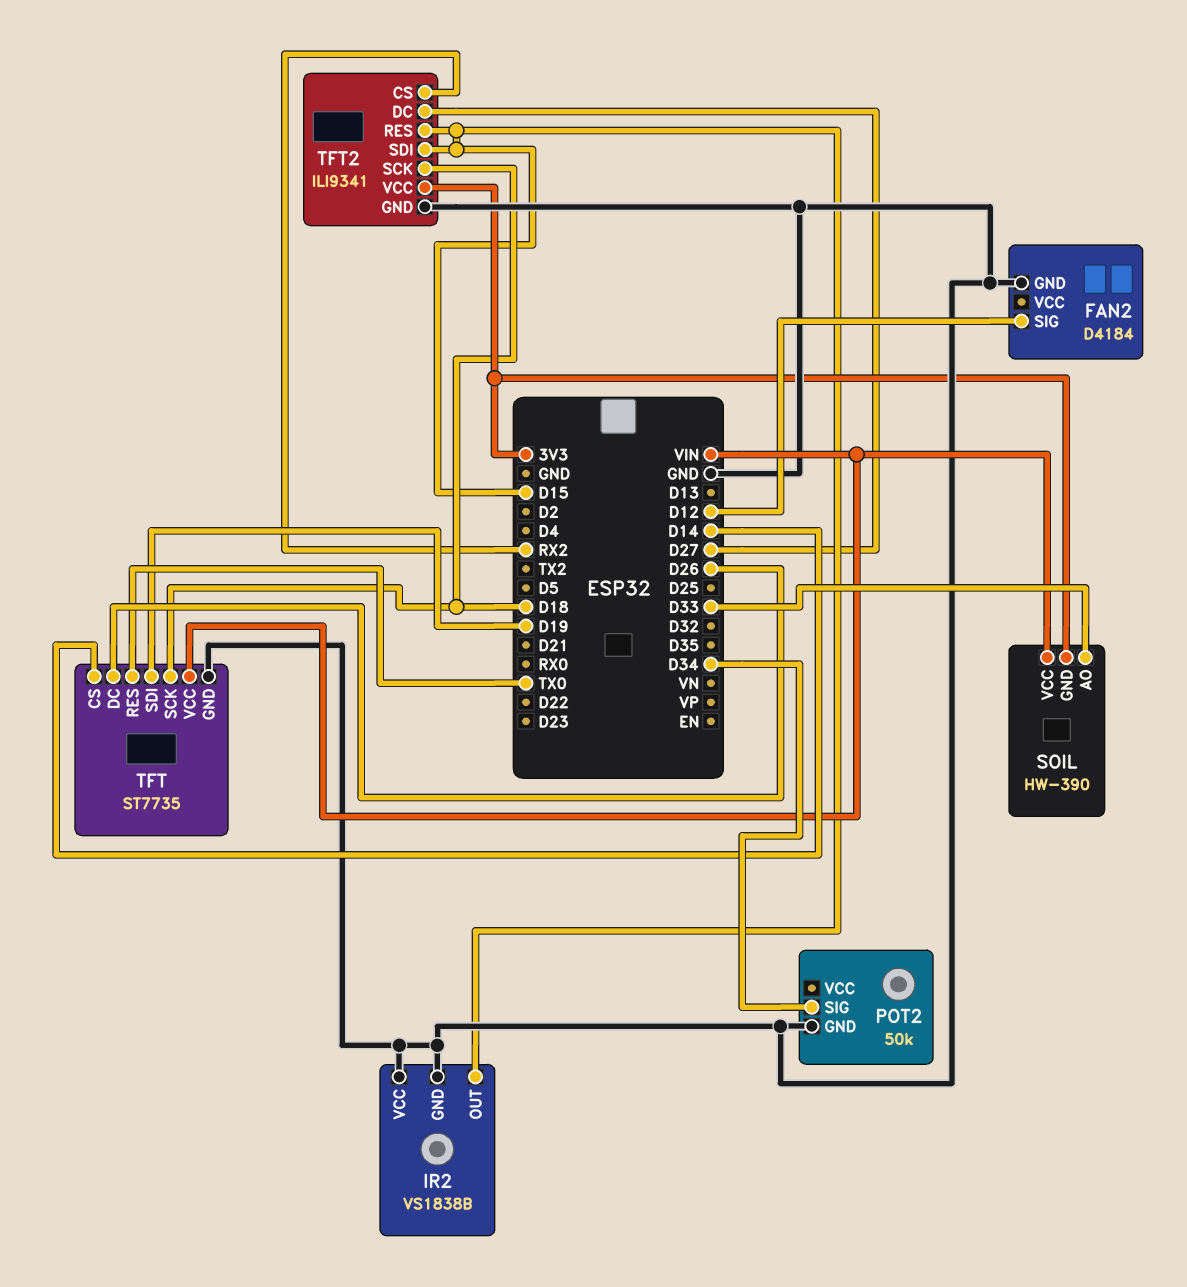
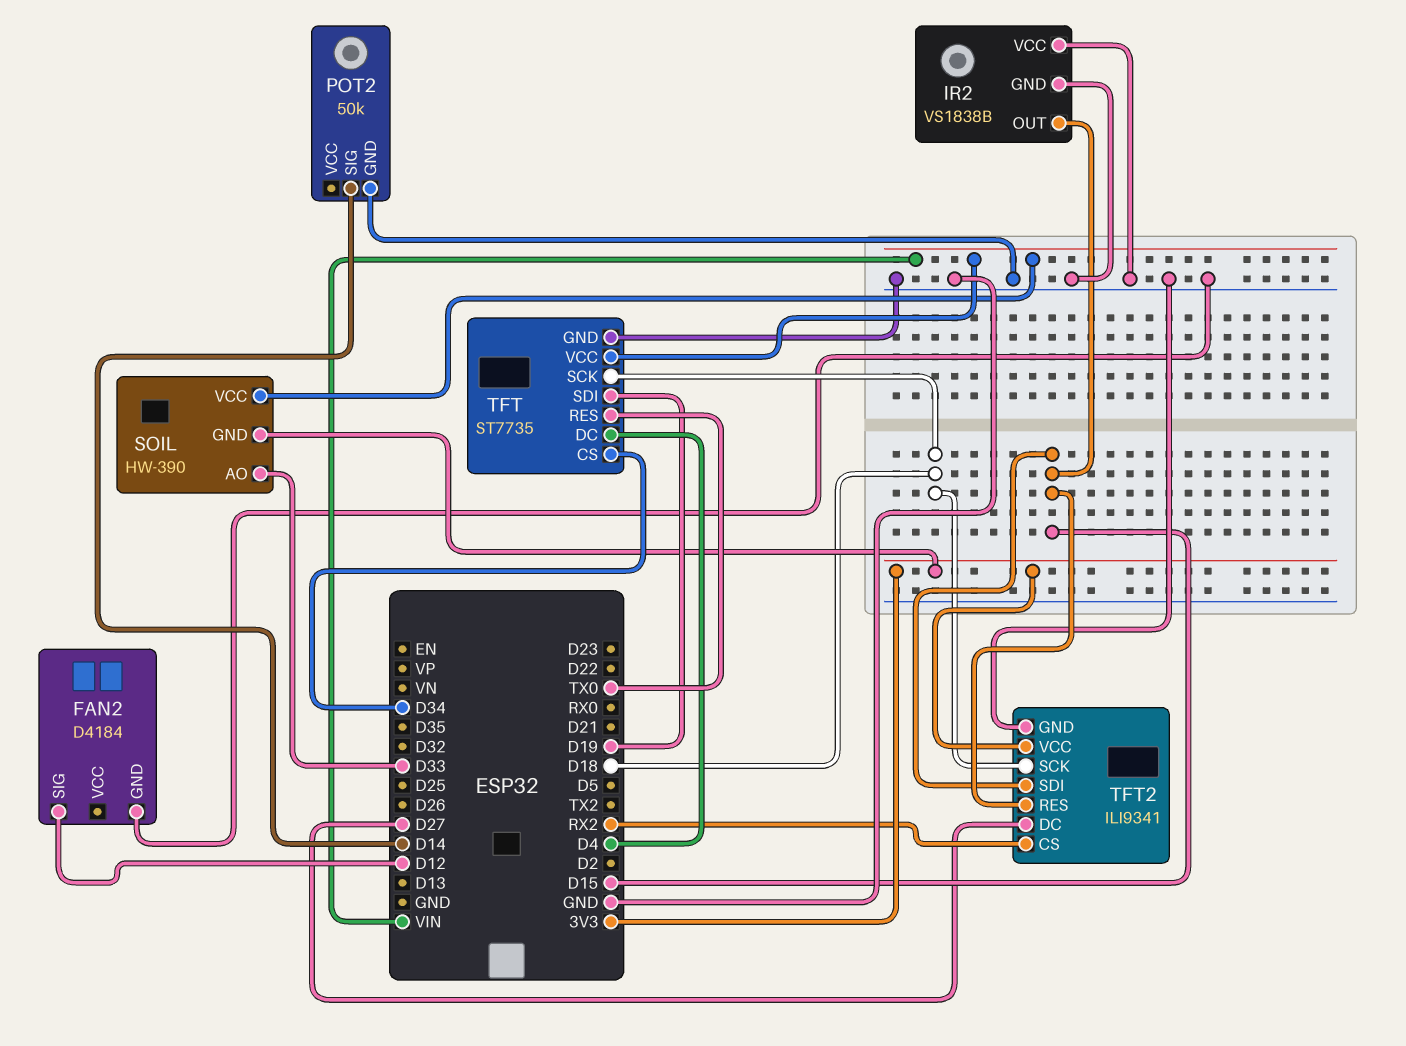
POT2 pin SIG: D34 -> D14
TFT pin CS: D14 -> D34
TFT pin DC: D26 -> D4

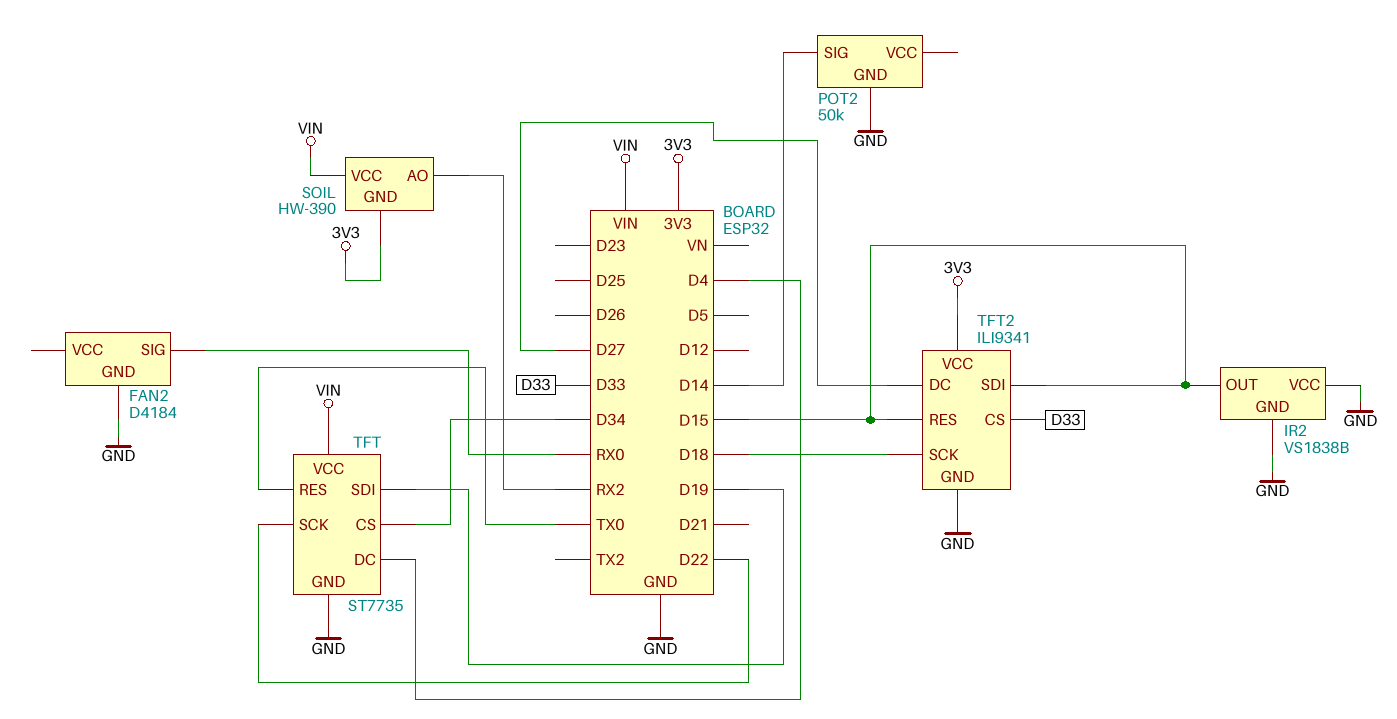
FAN2 pin SIG: D12 -> RX0
SOIL pin AO: D33 -> RX2
TFT pin SCK: D18 -> D22
TFT2 pin CS: RX2 -> D33

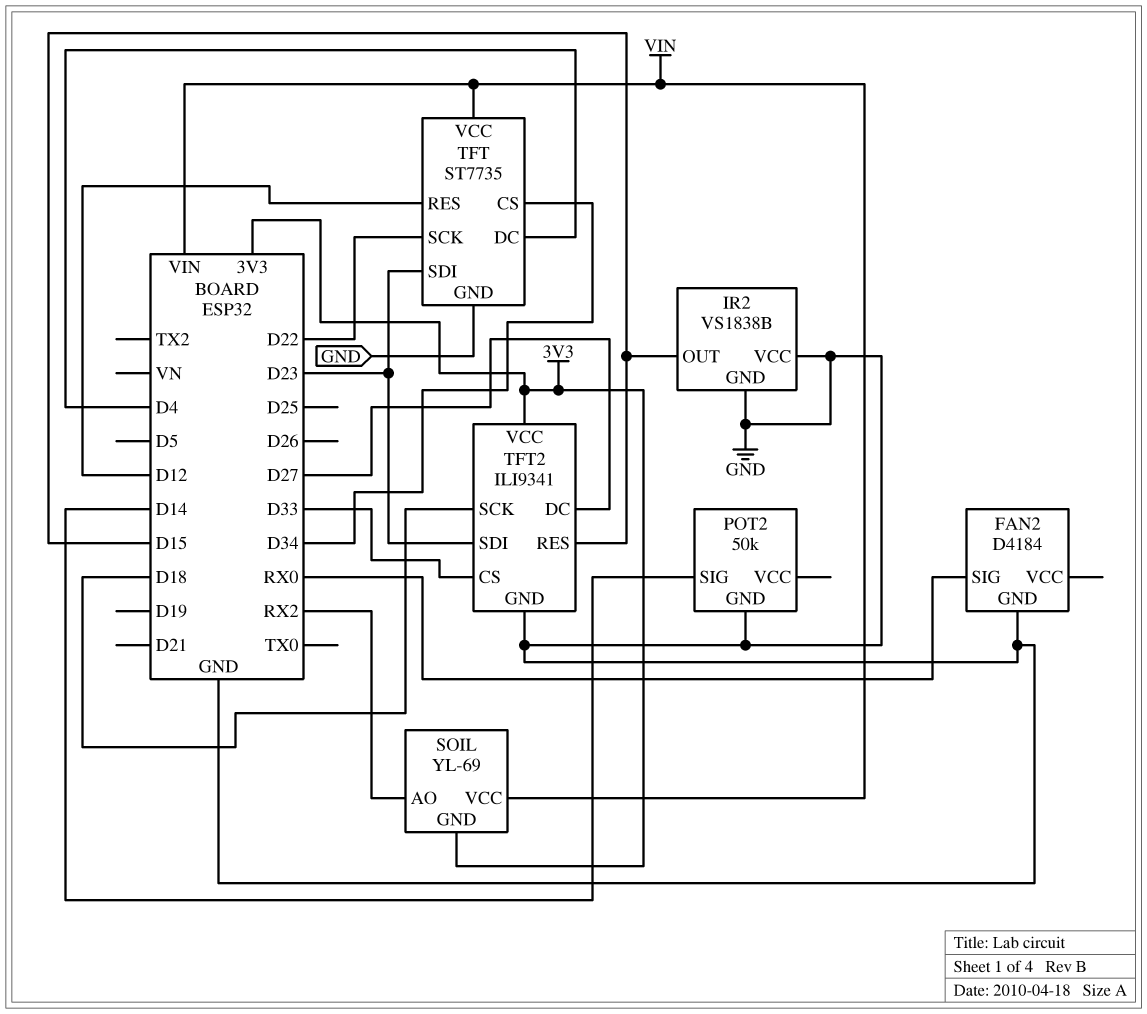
SOIL: HW-390 -> YL-69
TFT pin RES: TX0 -> D12
TFT pin SDI: D19 -> D23
TFT2 pin SDI: D15 -> D23

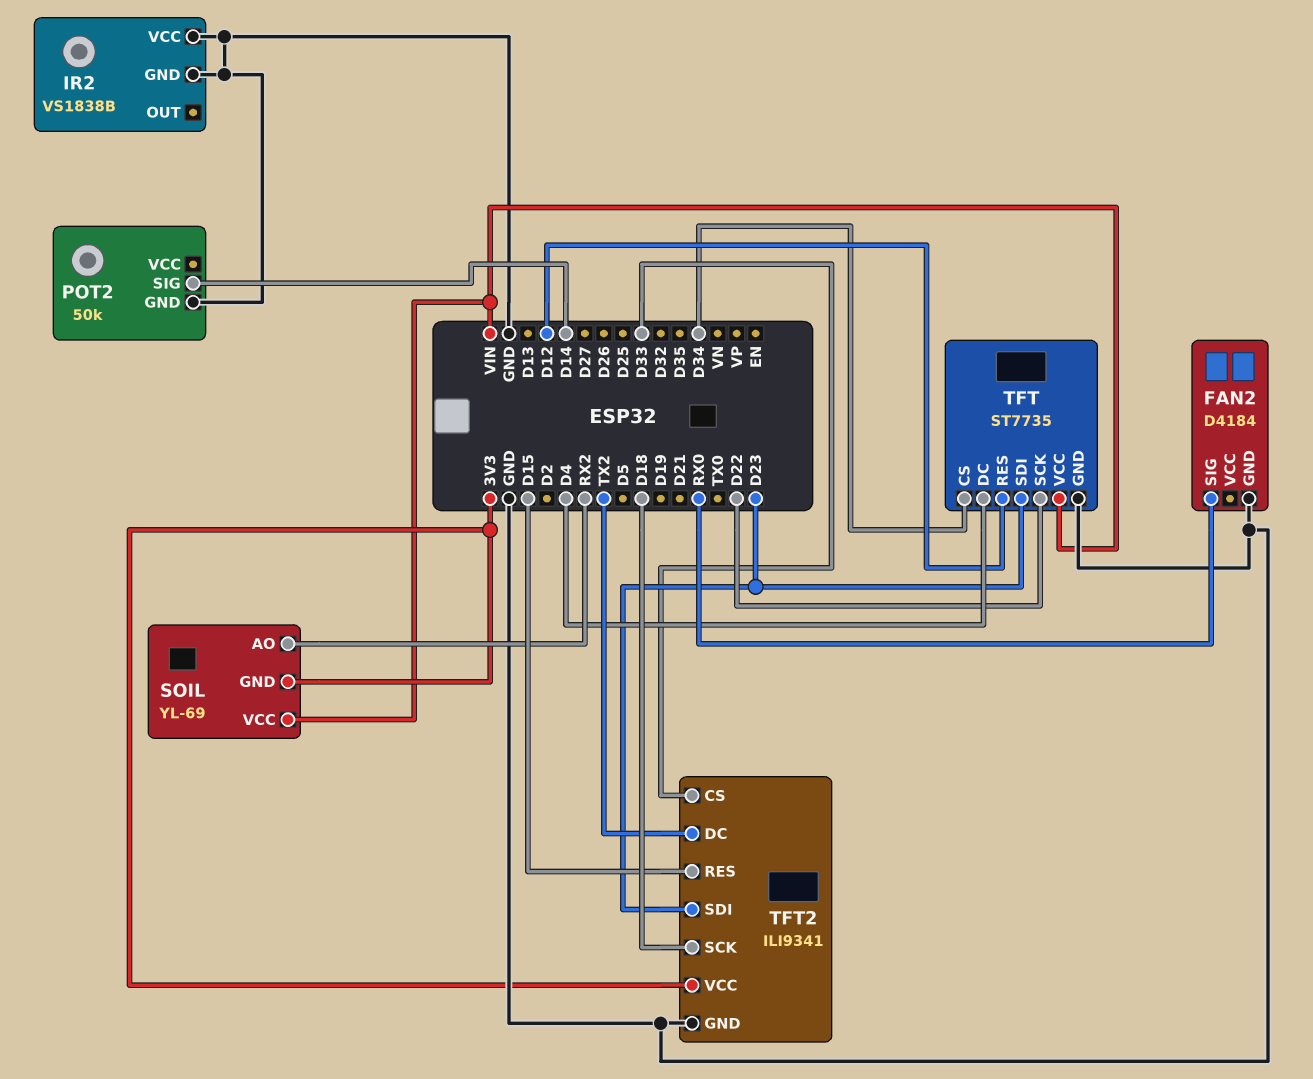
IR2 pin OUT: D15 -> none
TFT2 pin DC: D27 -> TX2

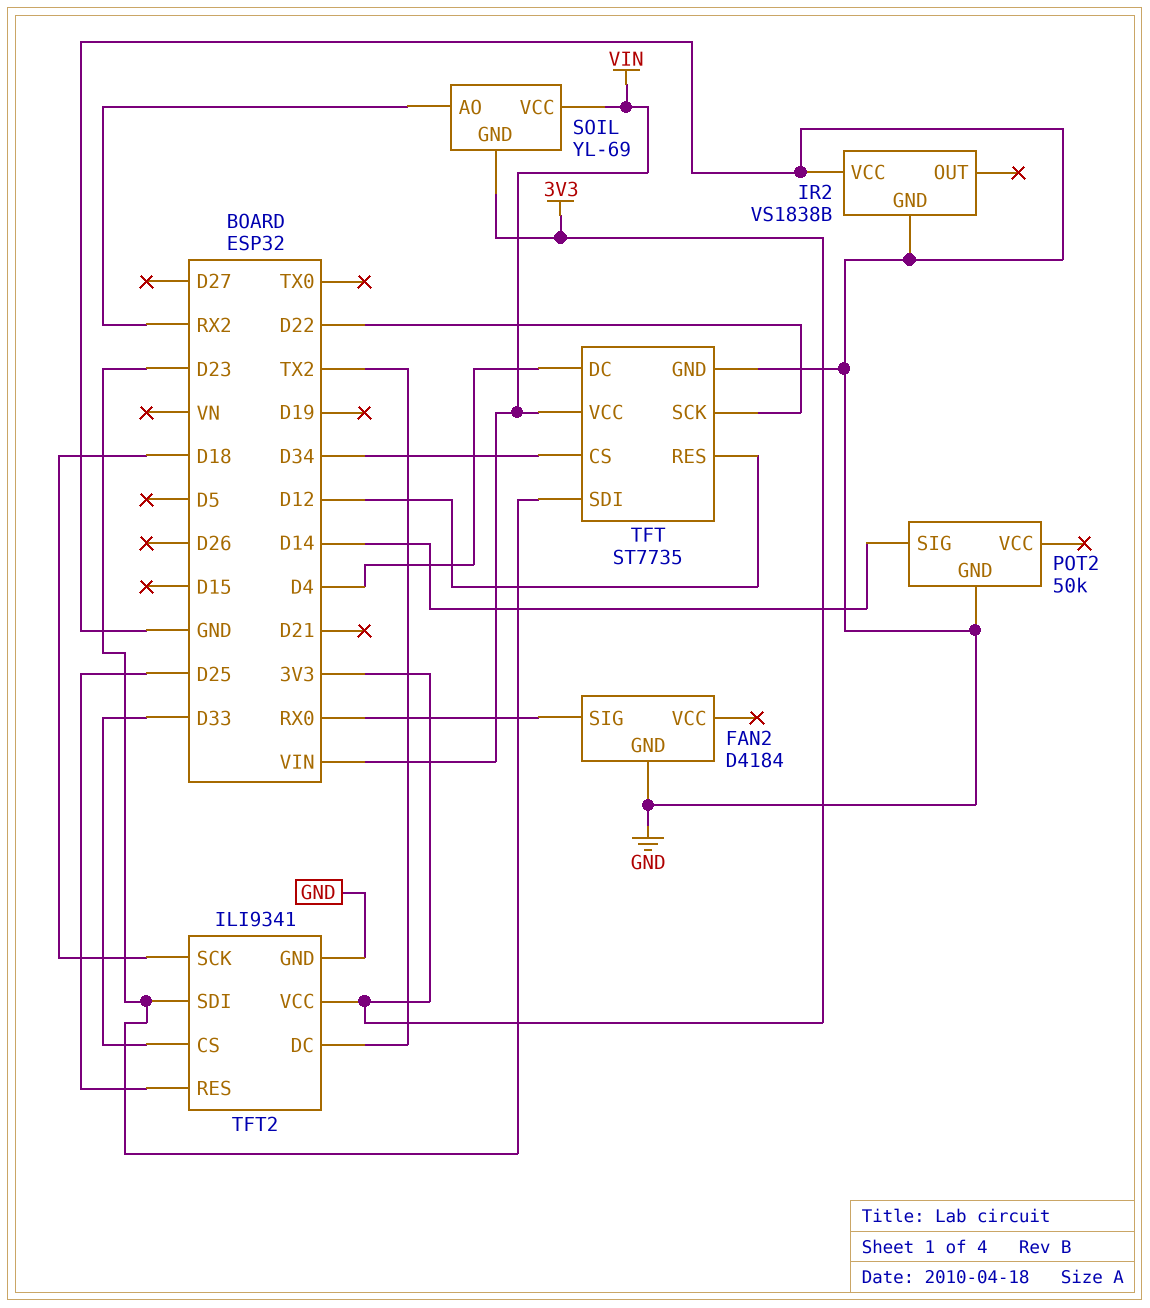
TFT2 pin RES: D15 -> D25

